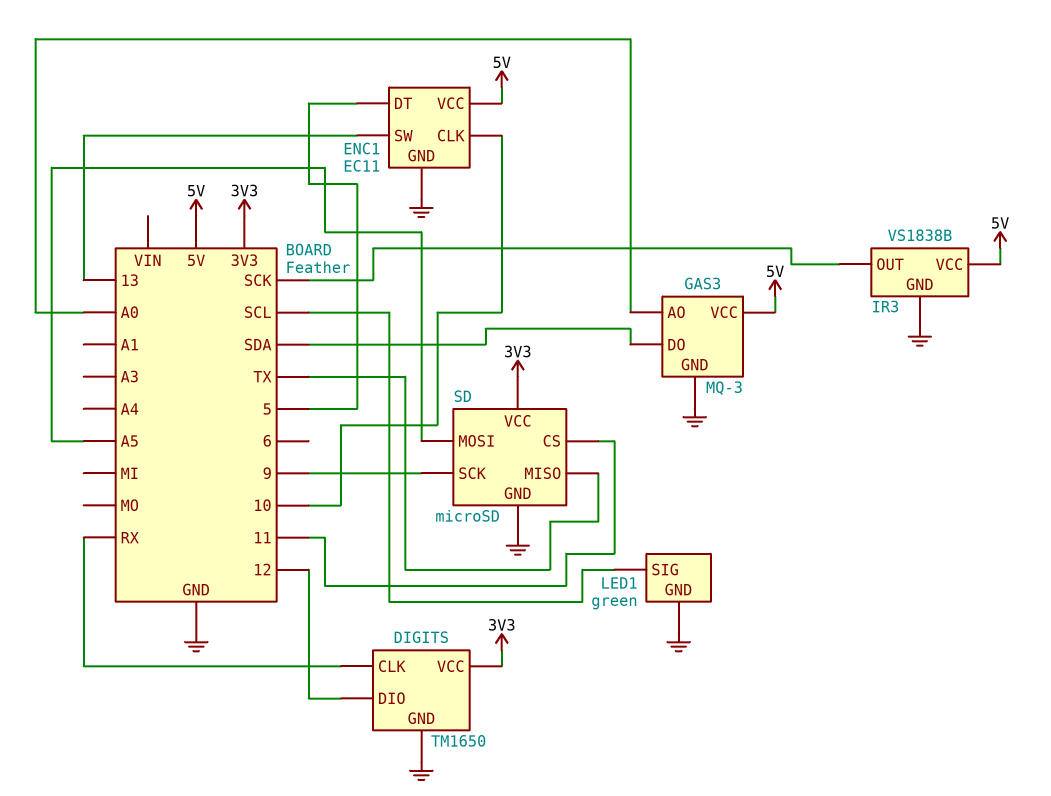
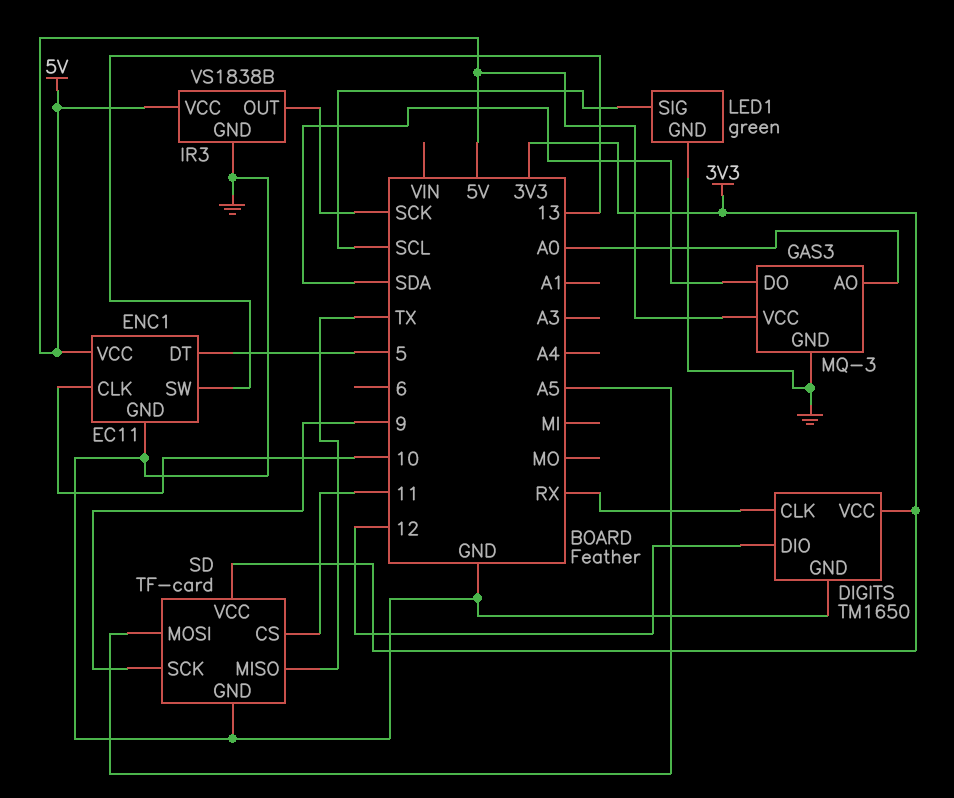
SD: microSD -> TF-card

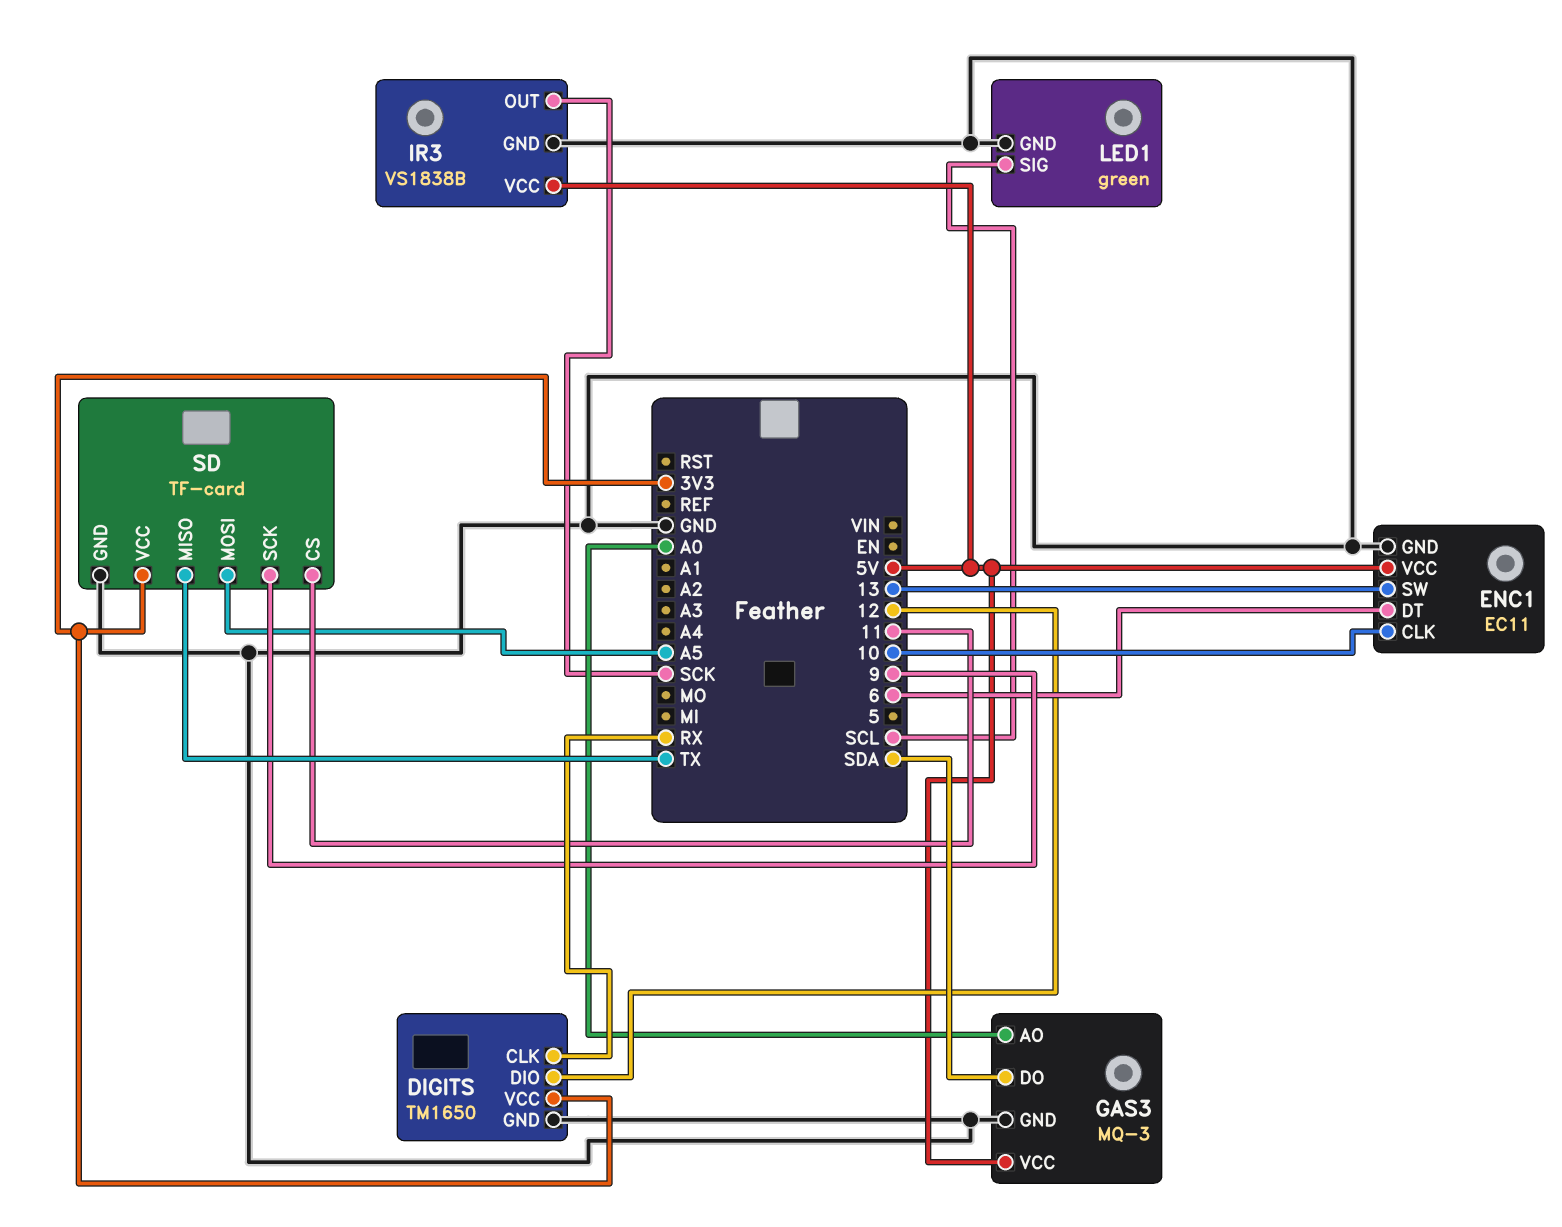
ENC1 pin DT: 5 -> 6

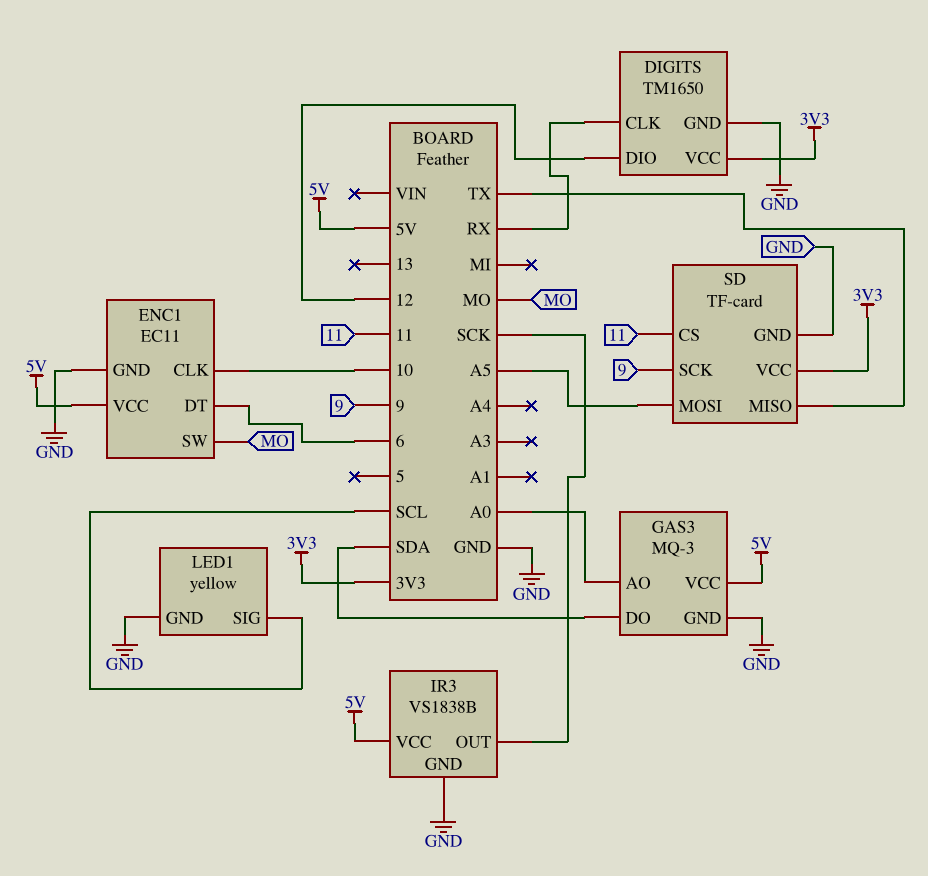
ENC1 pin SW: 13 -> MO
LED1: green -> yellow

